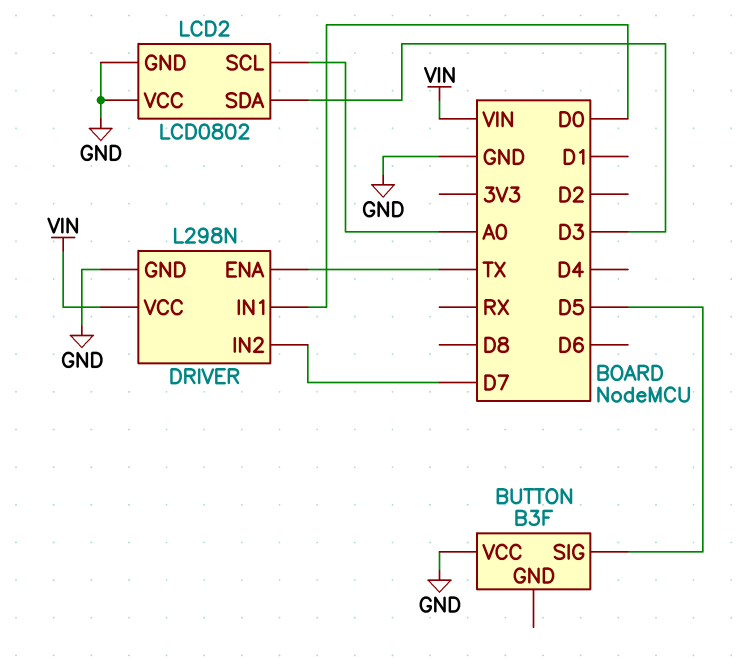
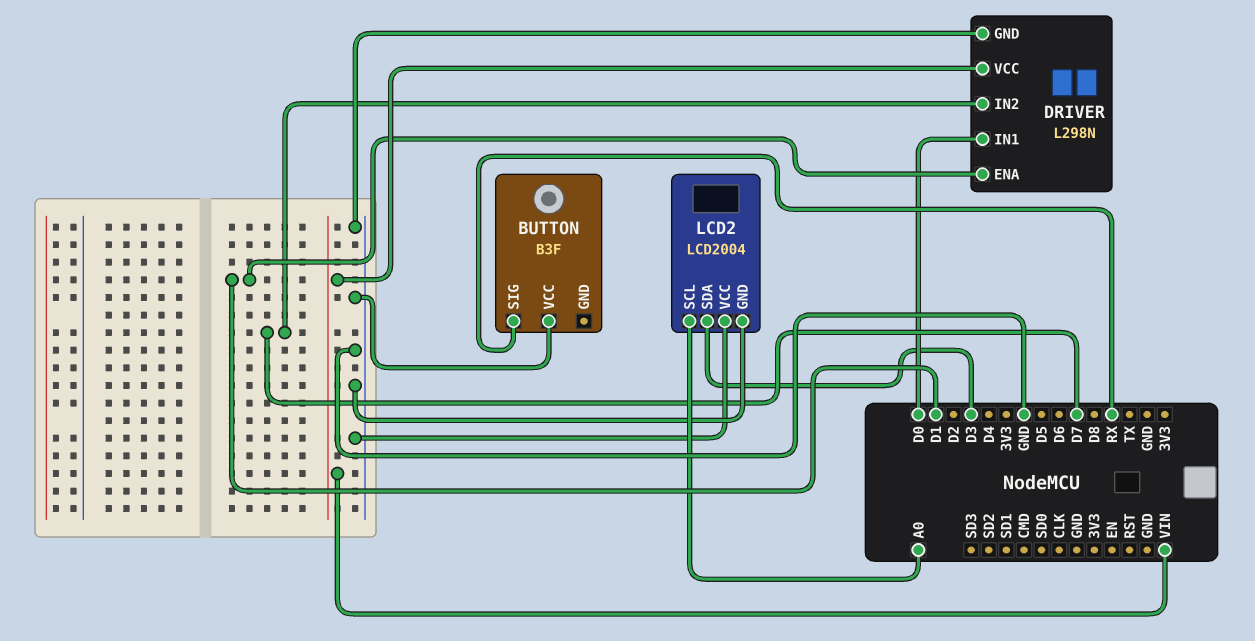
BUTTON pin SIG: D5 -> RX
DRIVER pin ENA: TX -> D1
LCD2: LCD0802 -> LCD2004

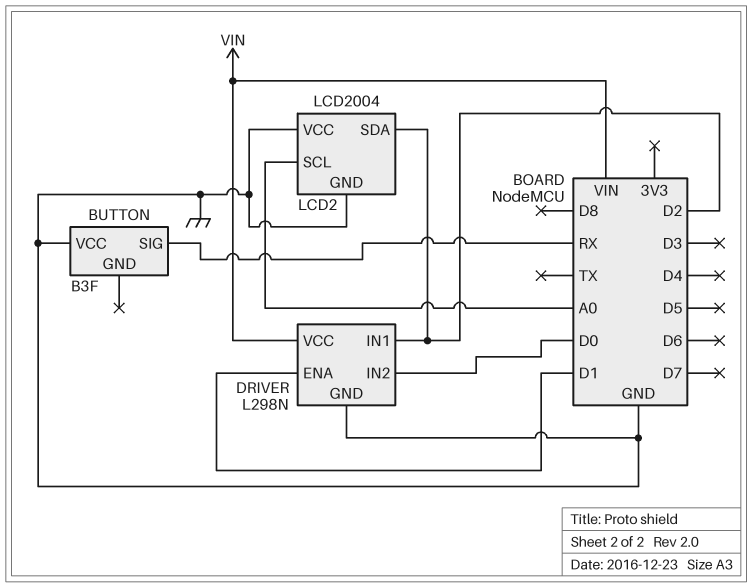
DRIVER pin IN1: D0 -> D2
DRIVER pin IN2: D7 -> D0
LCD2 pin SDA: D3 -> D2

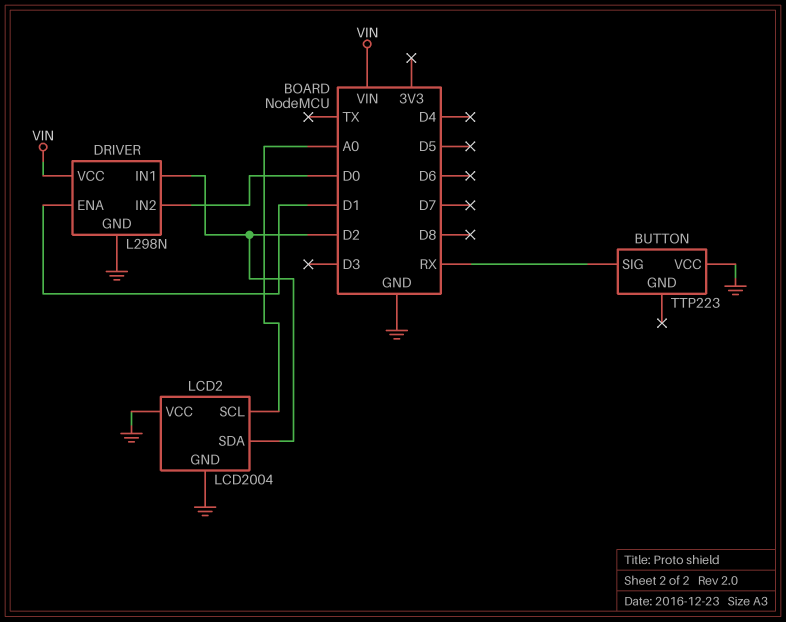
BUTTON: B3F -> TTP223

